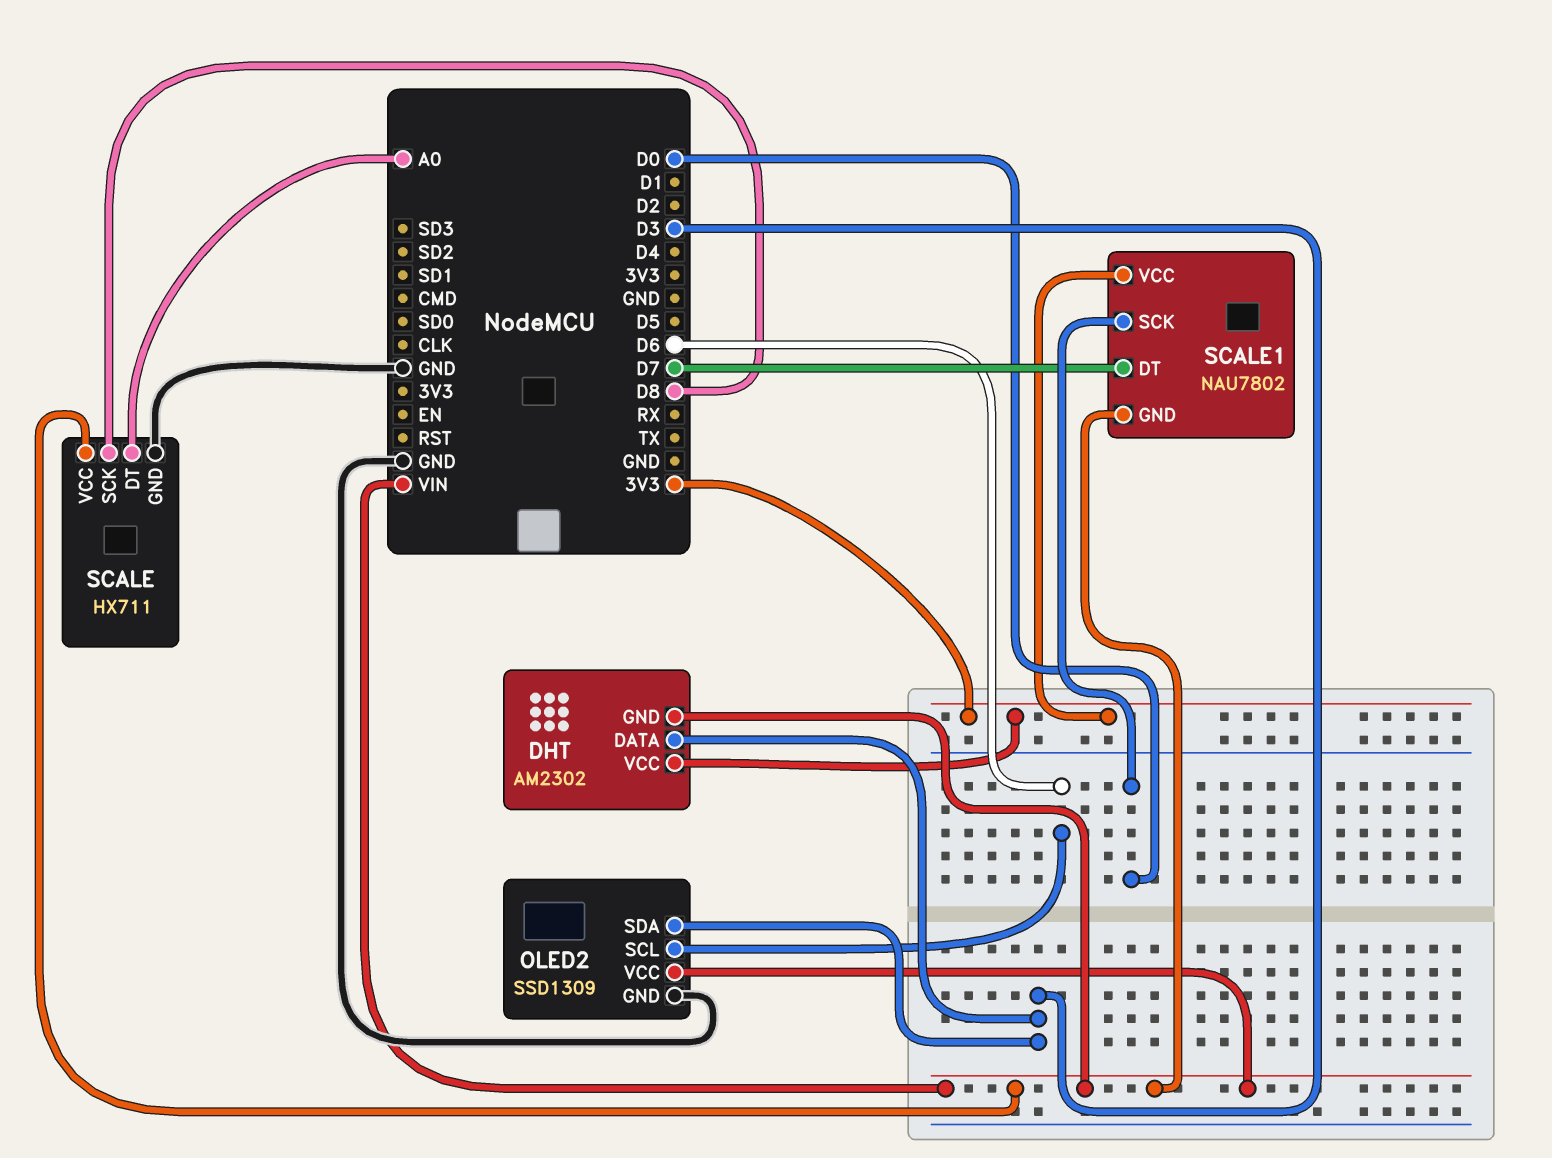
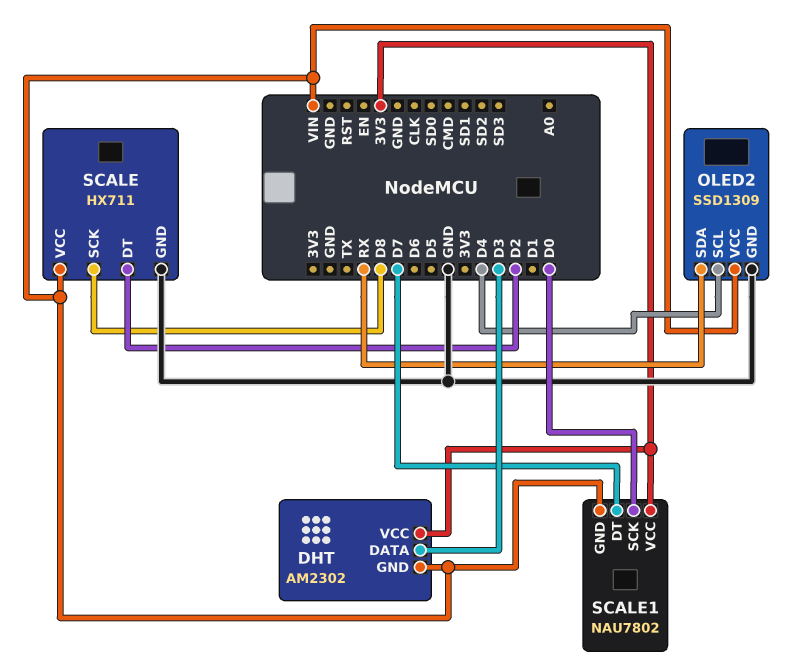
OLED2 pin SCL: D6 -> D4
OLED2 pin SDA: D3 -> RX
SCALE pin DT: A0 -> D2

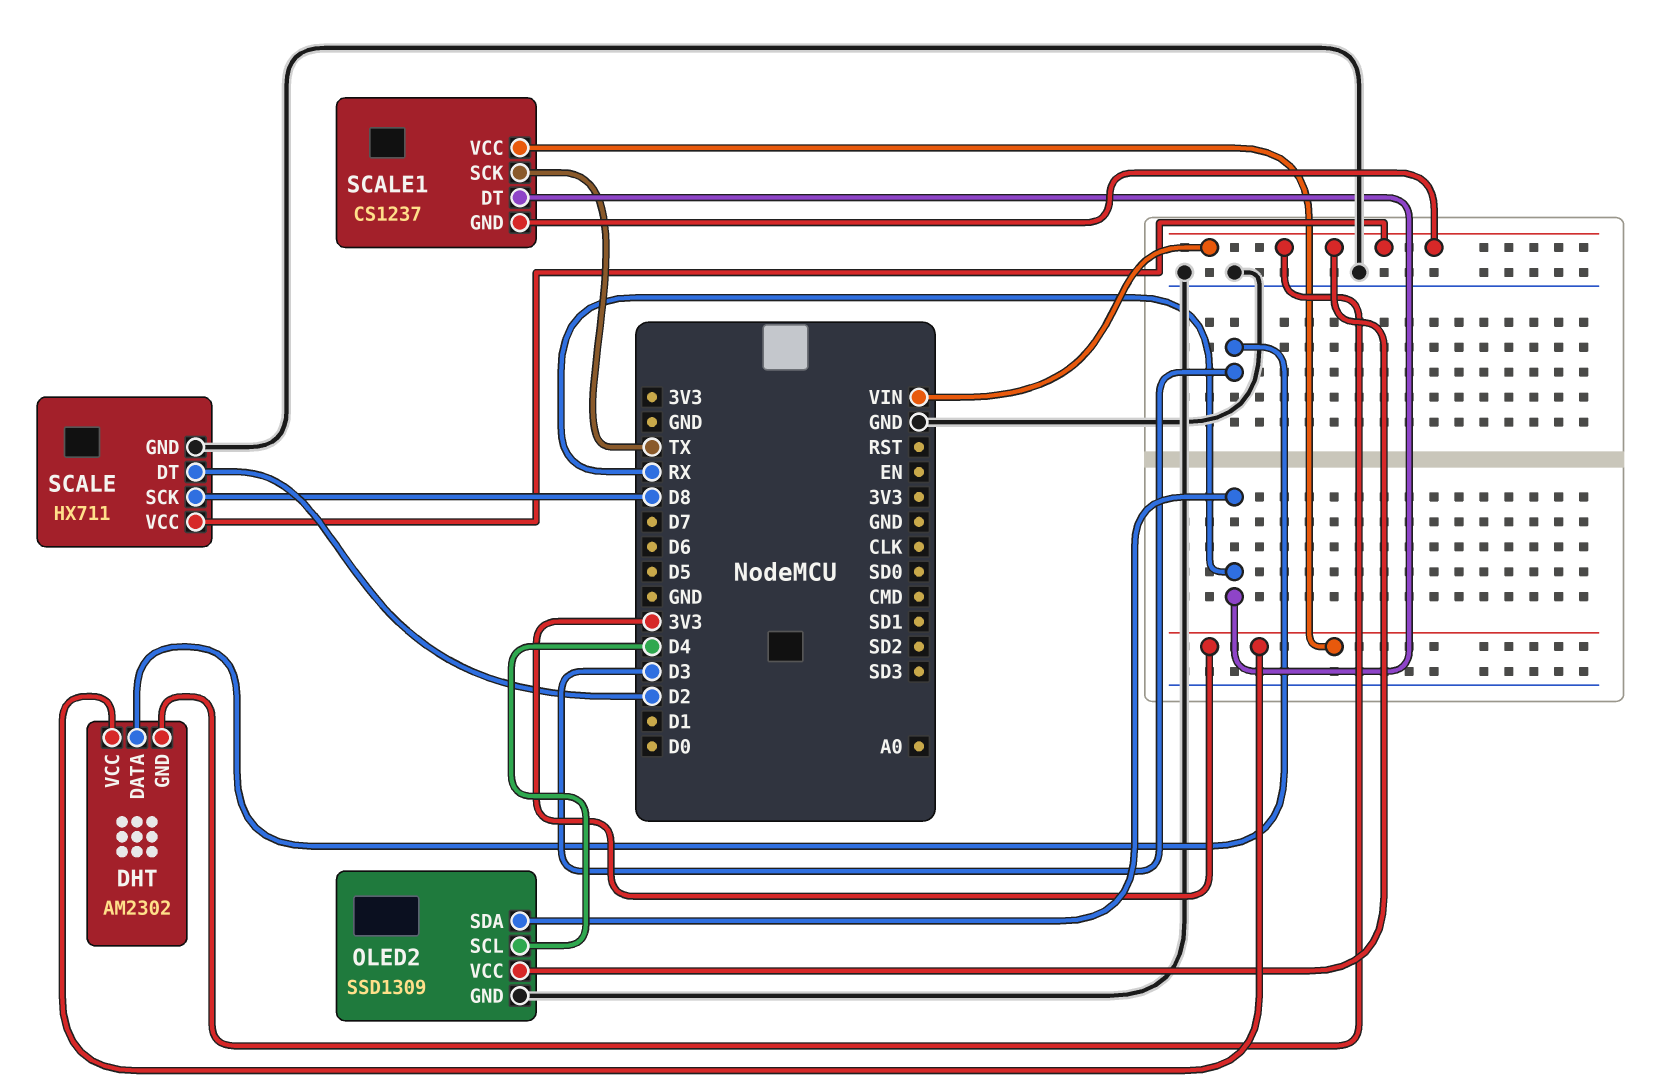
SCALE1: NAU7802 -> CS1237
SCALE1 pin DT: D7 -> RX
SCALE1 pin SCK: D0 -> TX

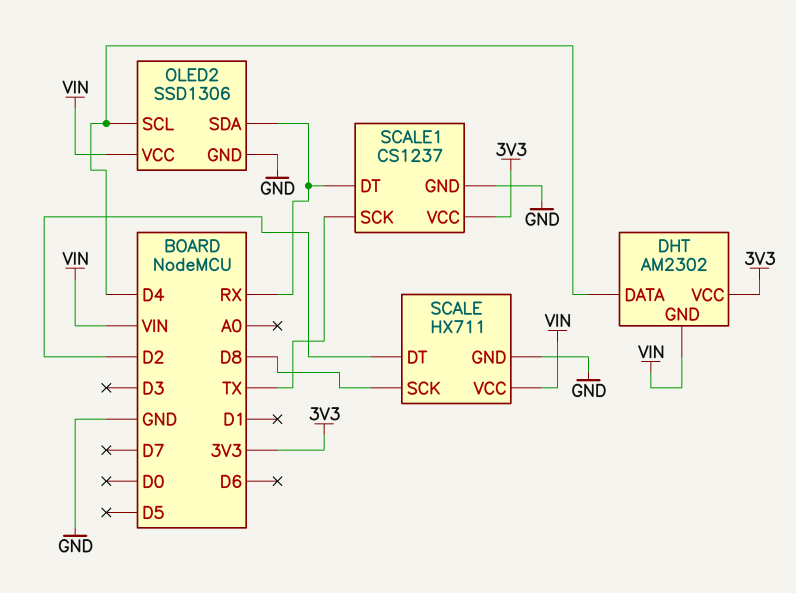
DHT pin DATA: D3 -> D4
OLED2: SSD1309 -> SSD1306
SCALE1 pin GND: VIN -> GND

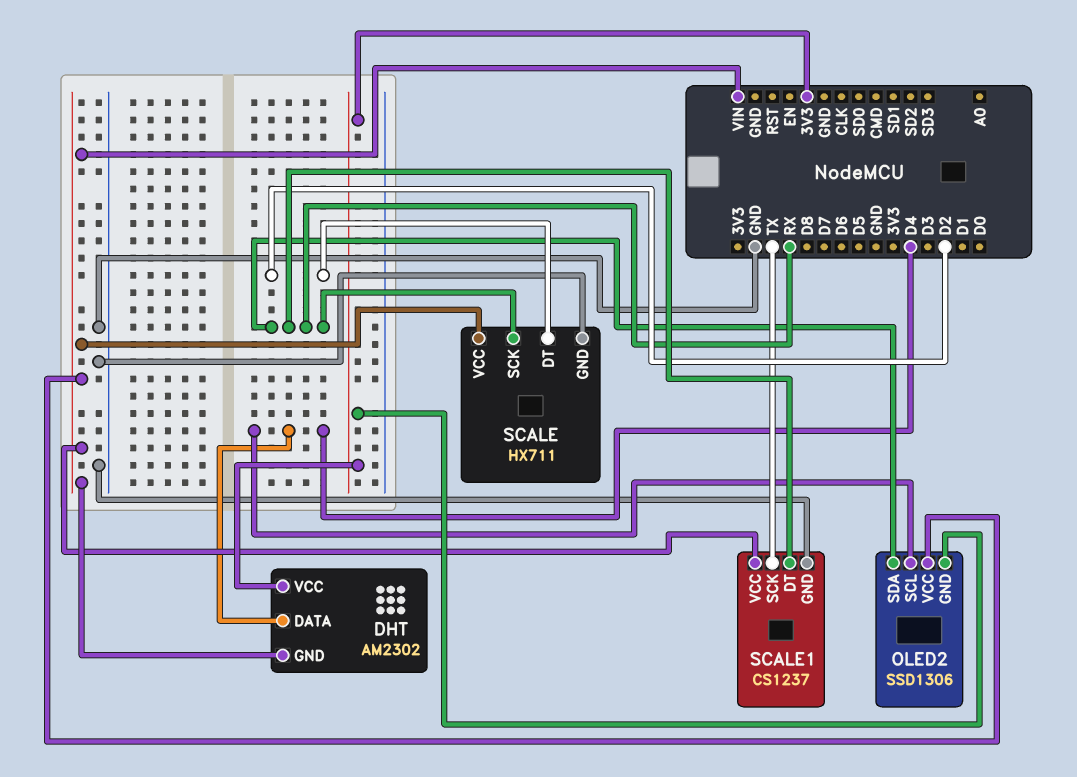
OLED2 pin GND: GND -> 3V3
SCALE pin SCK: D8 -> RX
SCALE1 pin VCC: 3V3 -> VIN

